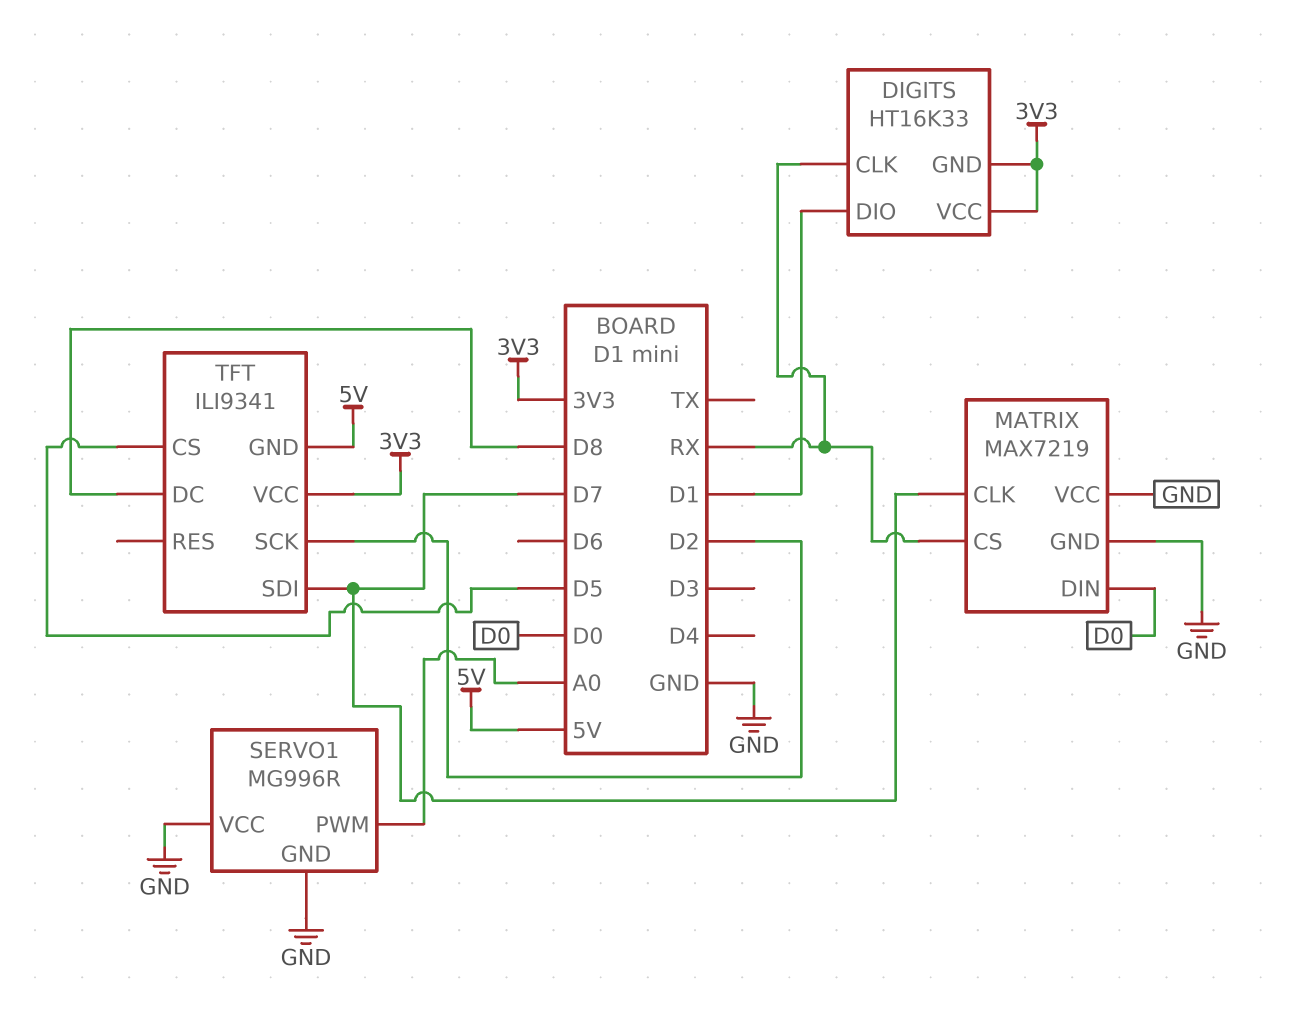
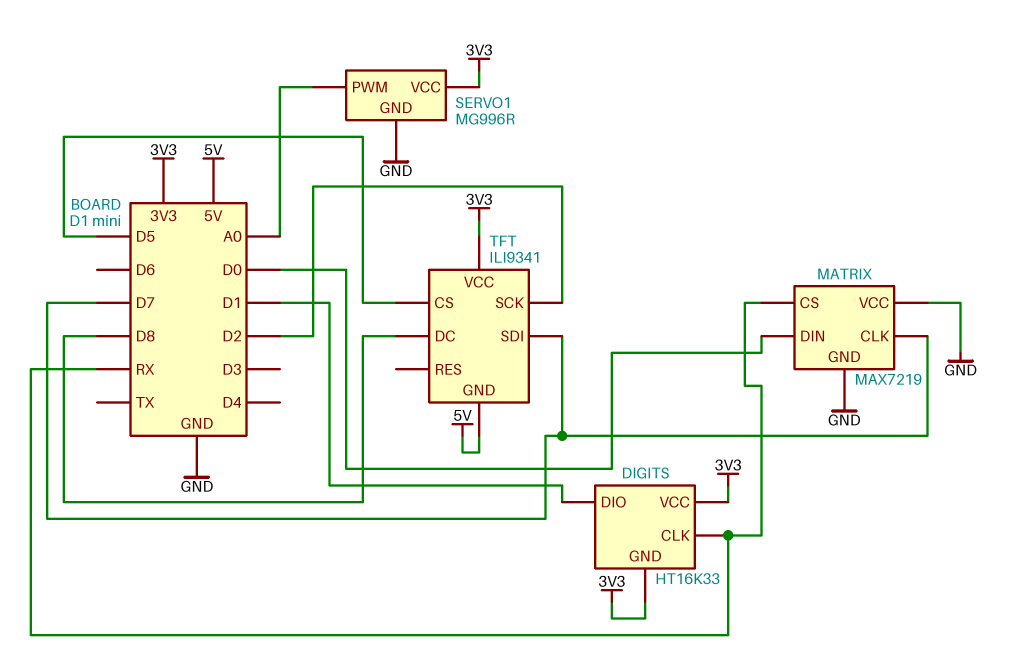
SERVO1 pin VCC: GND -> 3V3

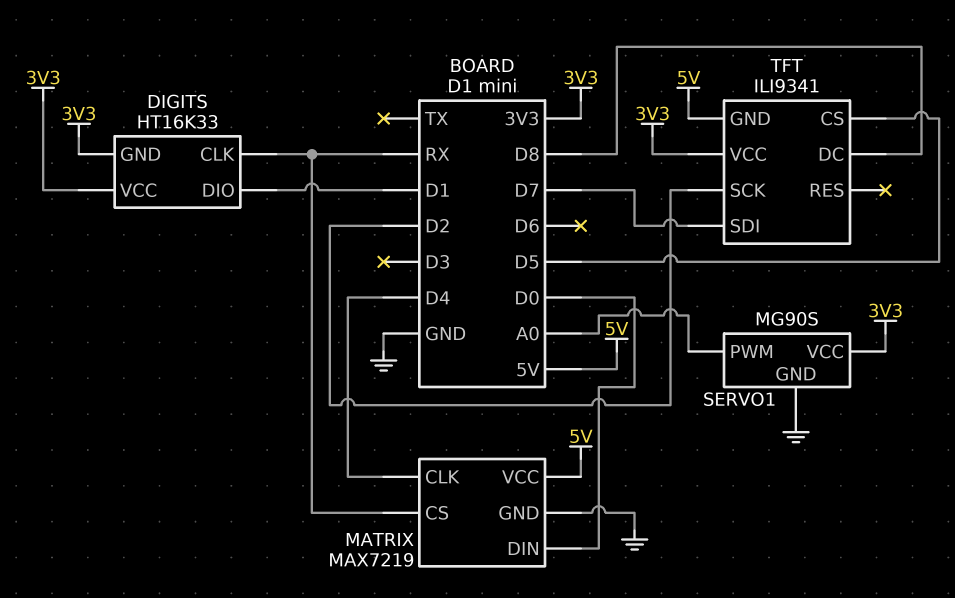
MATRIX pin CLK: D7 -> D4
MATRIX pin VCC: GND -> 5V
SERVO1: MG996R -> MG90S

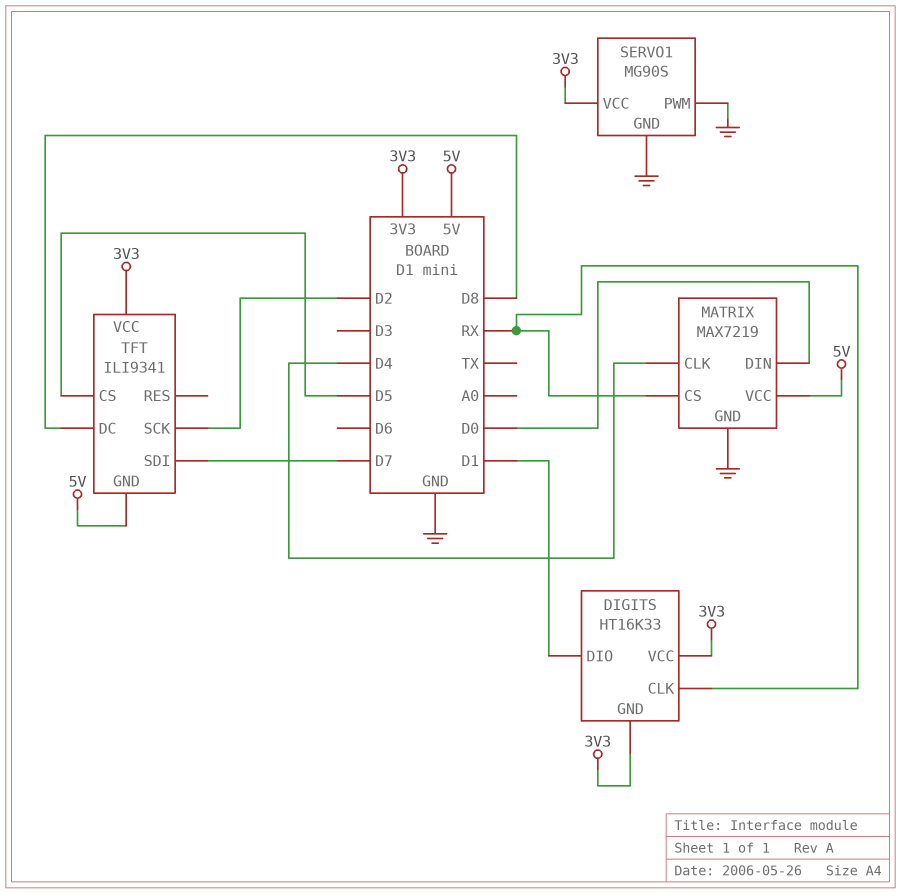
SERVO1 pin PWM: A0 -> GND

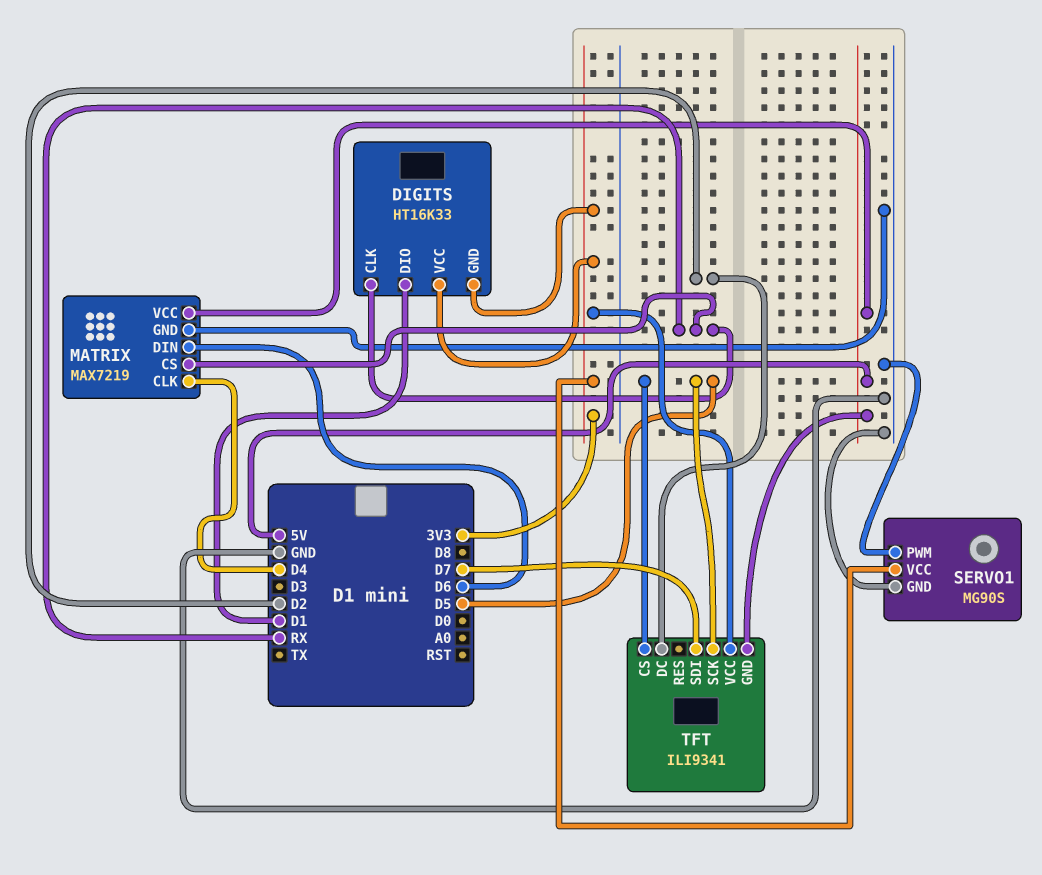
MATRIX pin DIN: D0 -> D6
TFT pin DC: D8 -> D2
TFT pin SCK: D2 -> D5

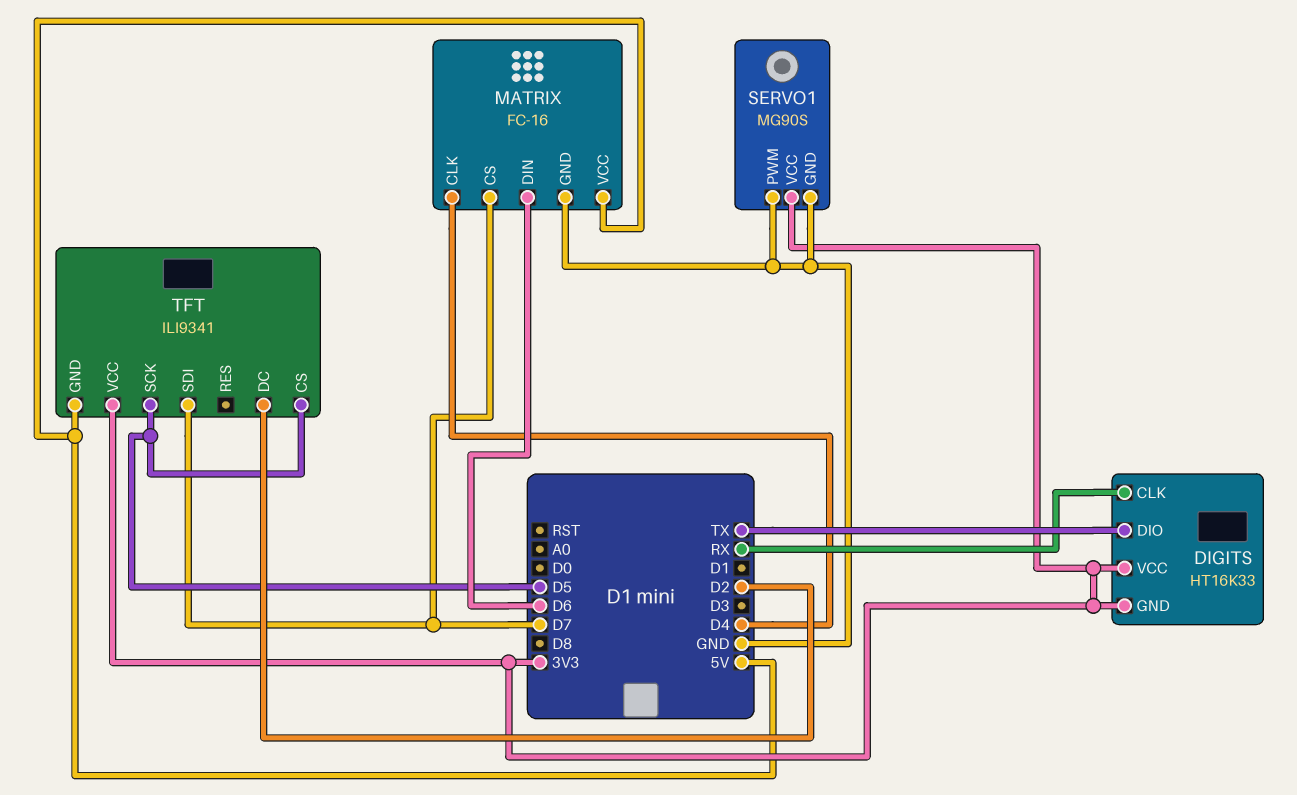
DIGITS pin DIO: D1 -> TX
MATRIX: MAX7219 -> FC-16
MATRIX pin CS: RX -> D7

